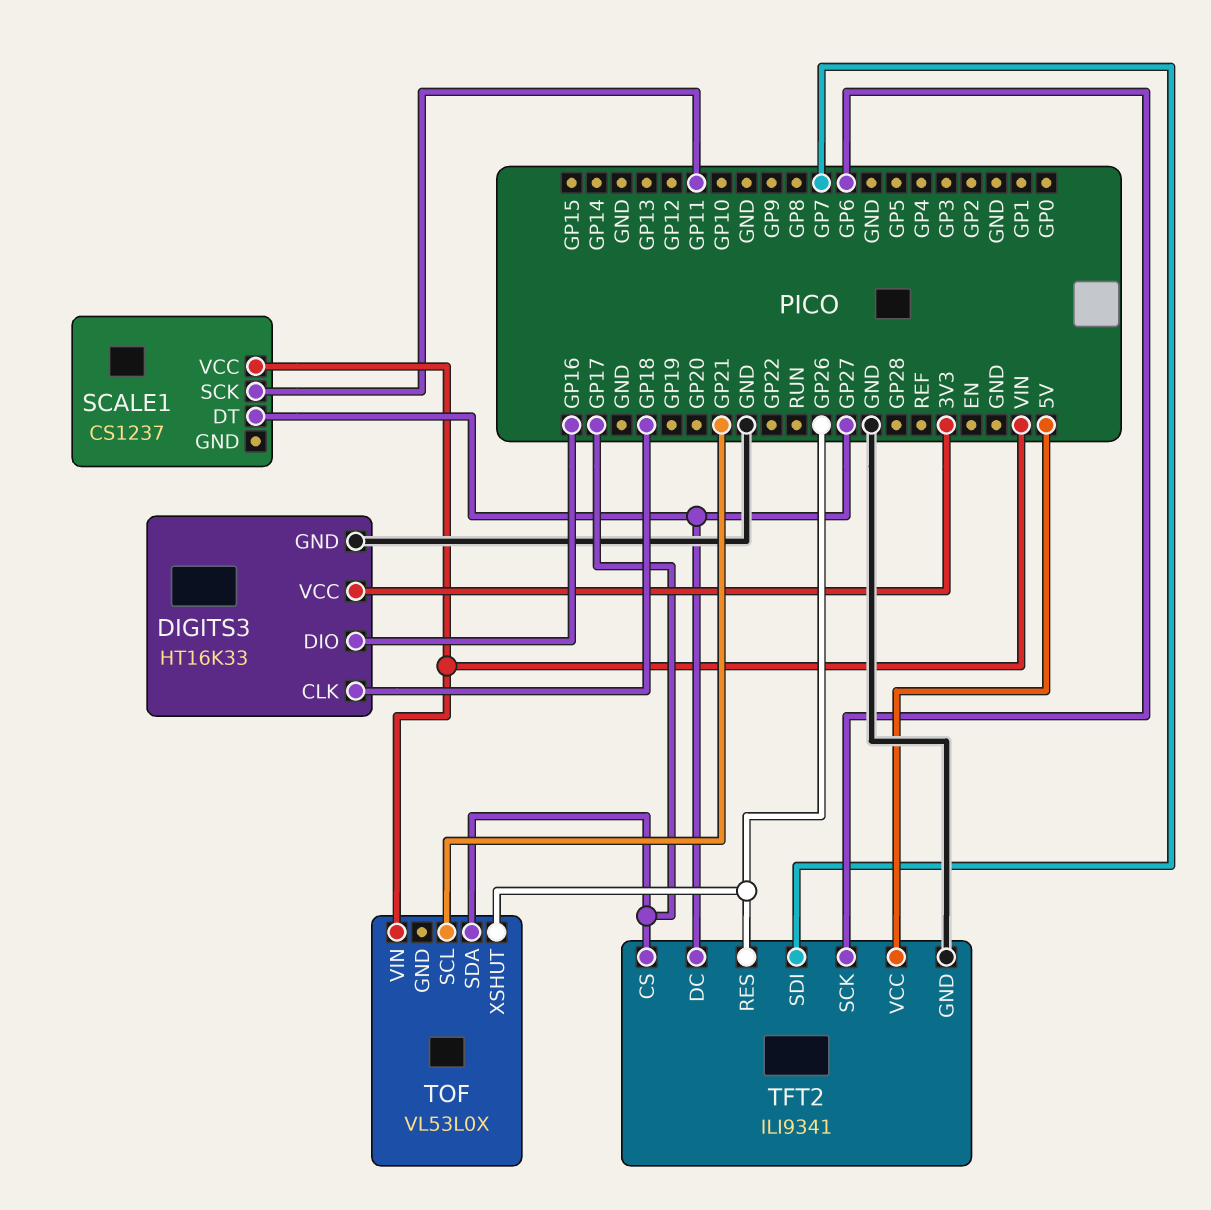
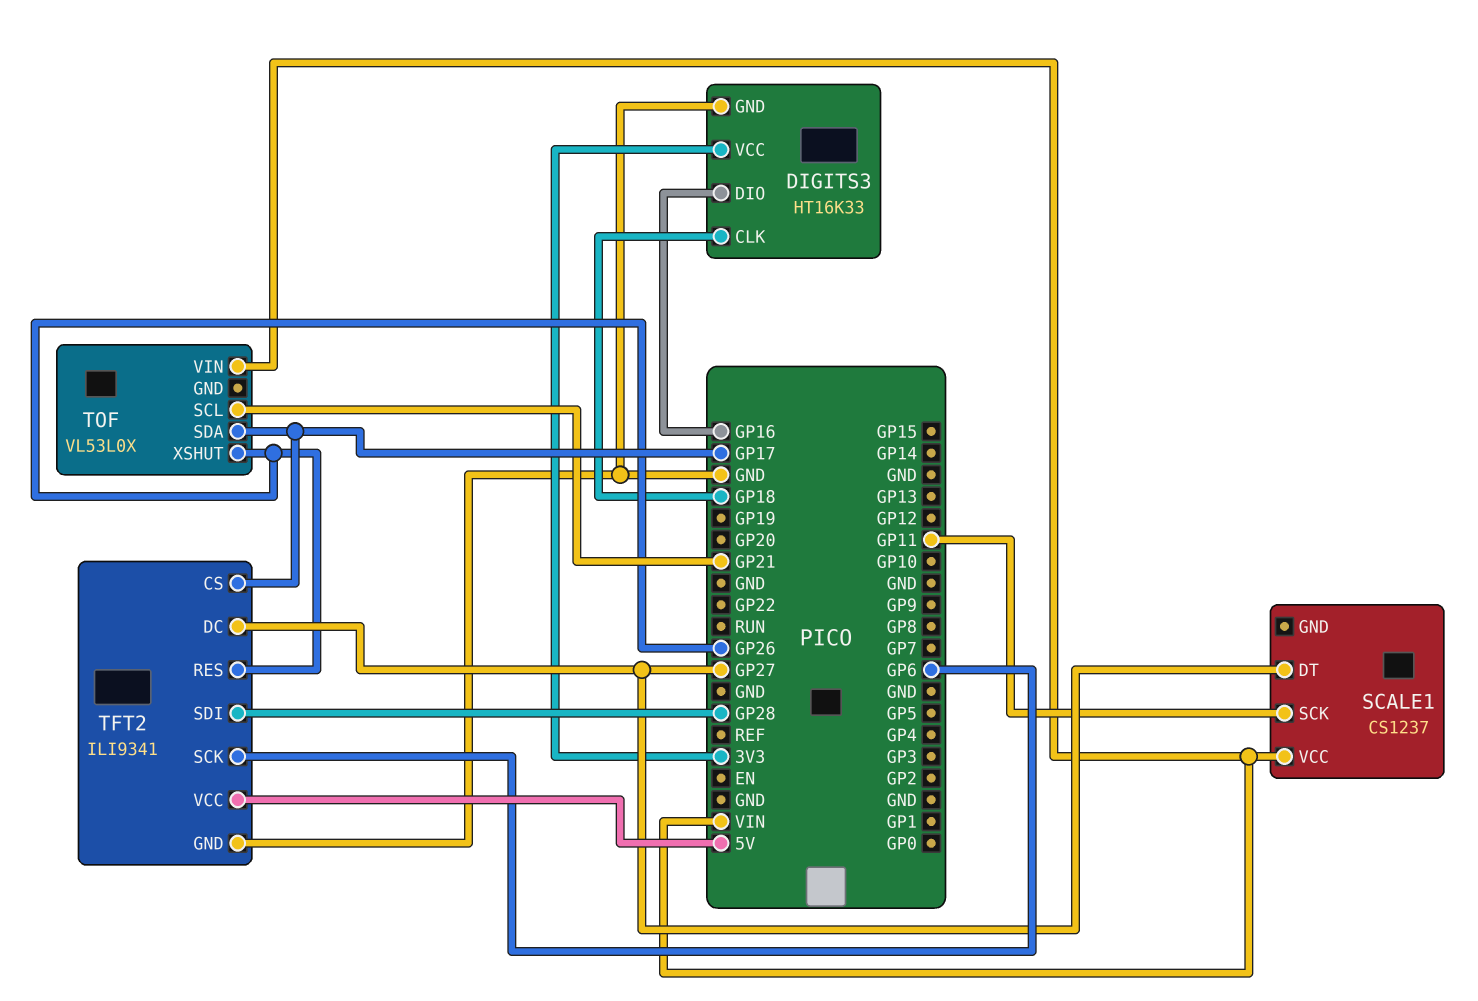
TFT2 pin SDI: GP7 -> GP28

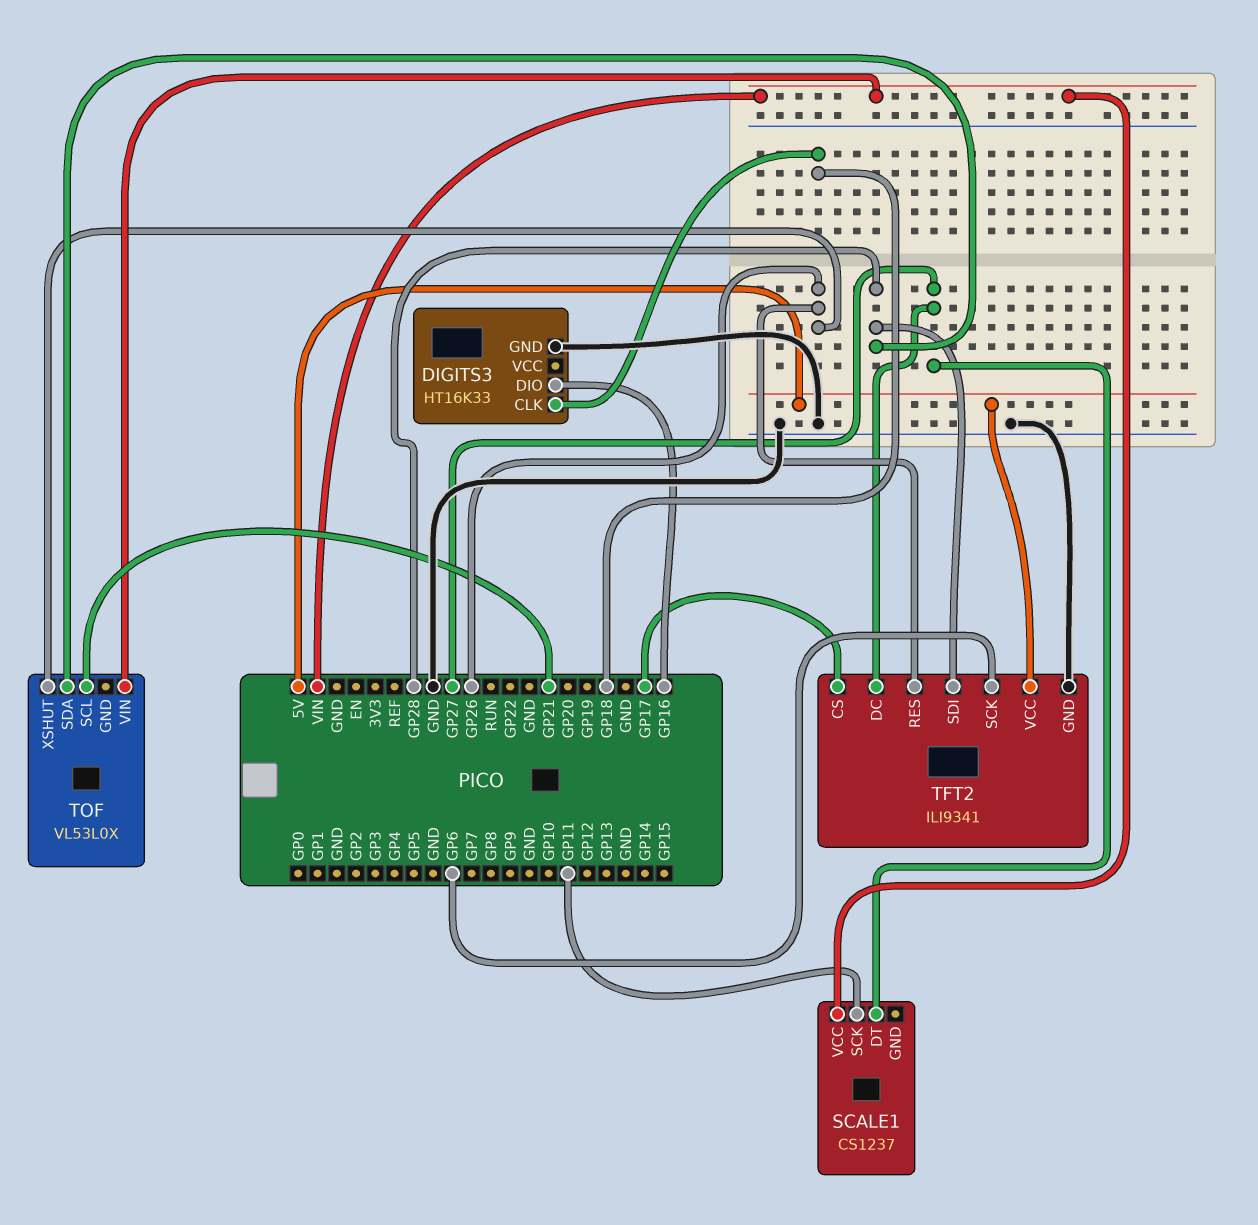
DIGITS3 pin VCC: 3V3 -> none
TOF pin SDA: GP17 -> GP28

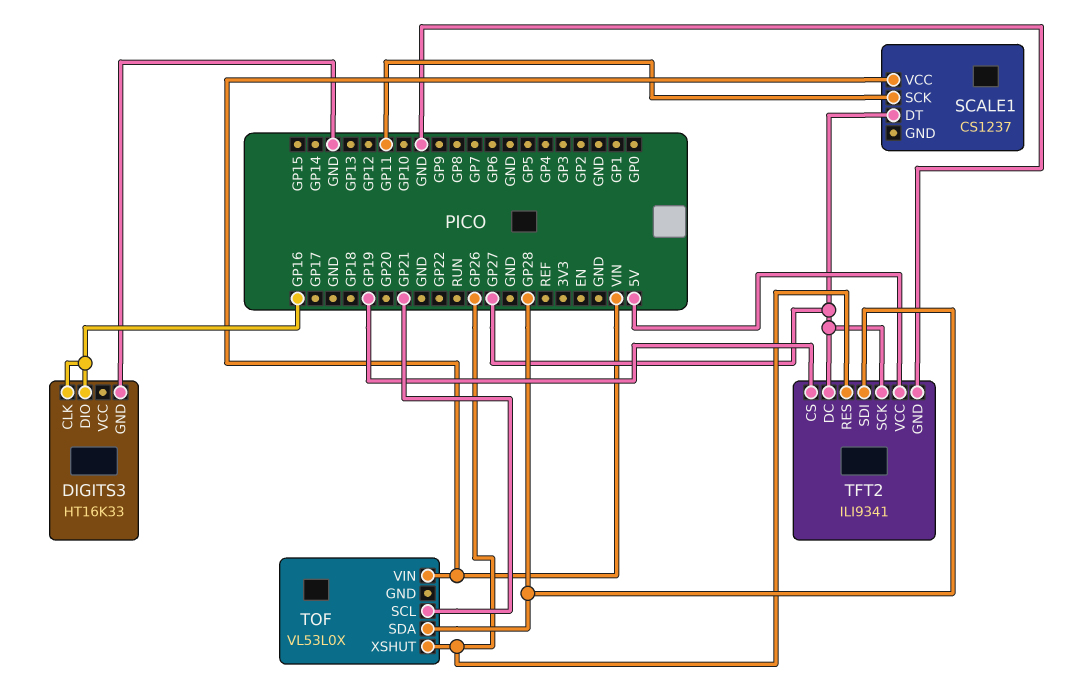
DIGITS3 pin CLK: GP18 -> GP16
TFT2 pin CS: GP17 -> GP19
TFT2 pin SCK: GP6 -> GP27

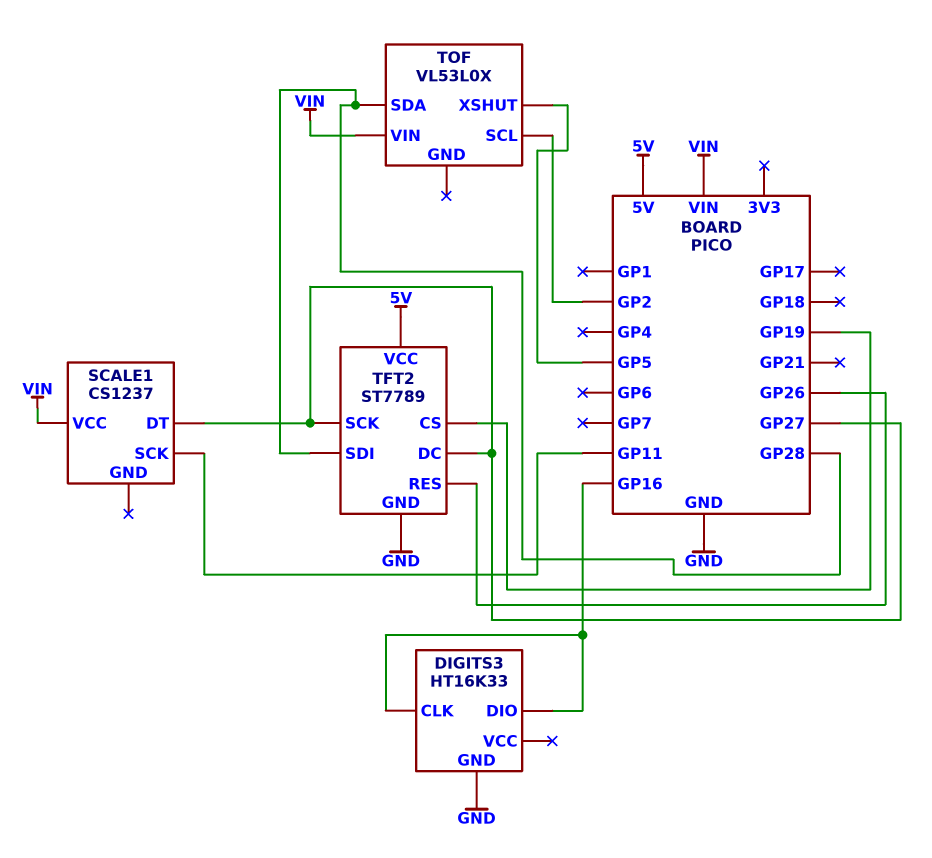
TFT2: ILI9341 -> ST7789
TOF pin SCL: GP21 -> GP2
TOF pin XSHUT: GP26 -> GP5

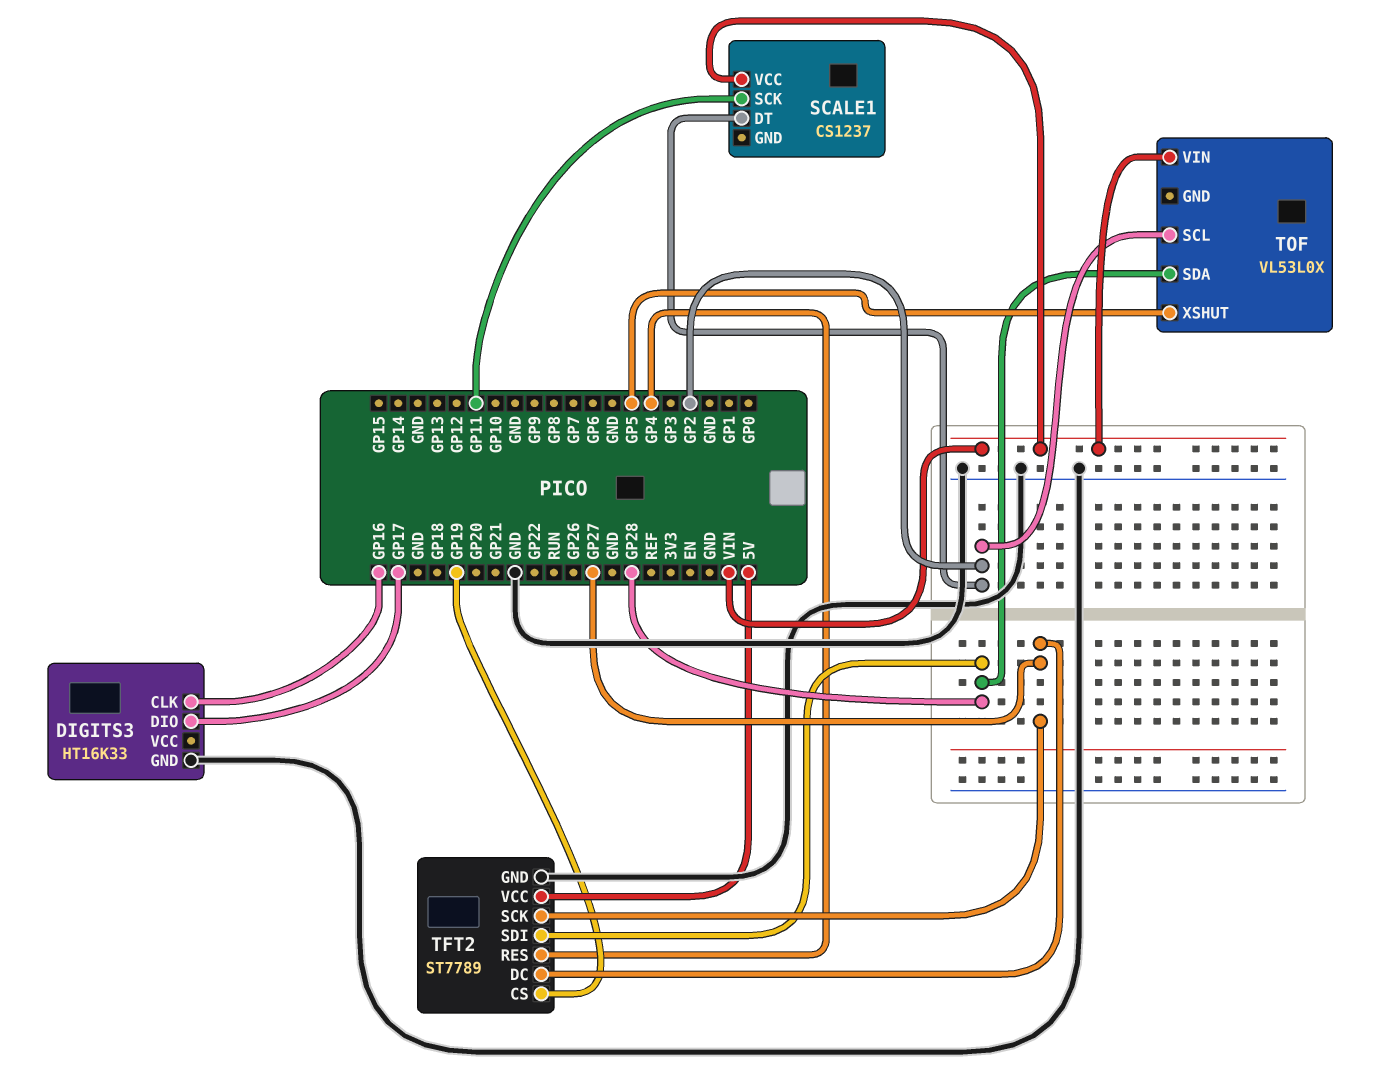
DIGITS3 pin DIO: GP16 -> GP17
SCALE1 pin DT: GP27 -> GP2
TFT2 pin RES: GP26 -> GP4

